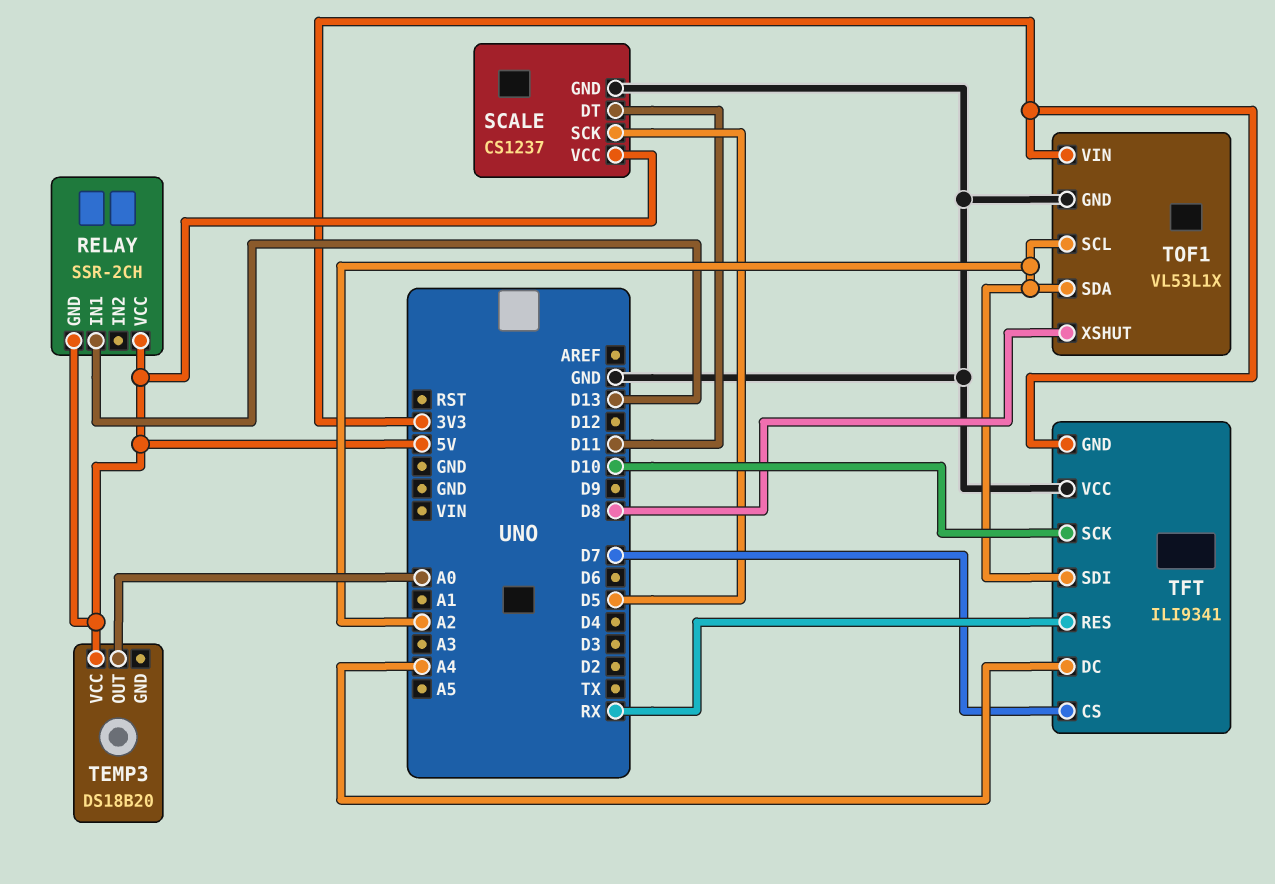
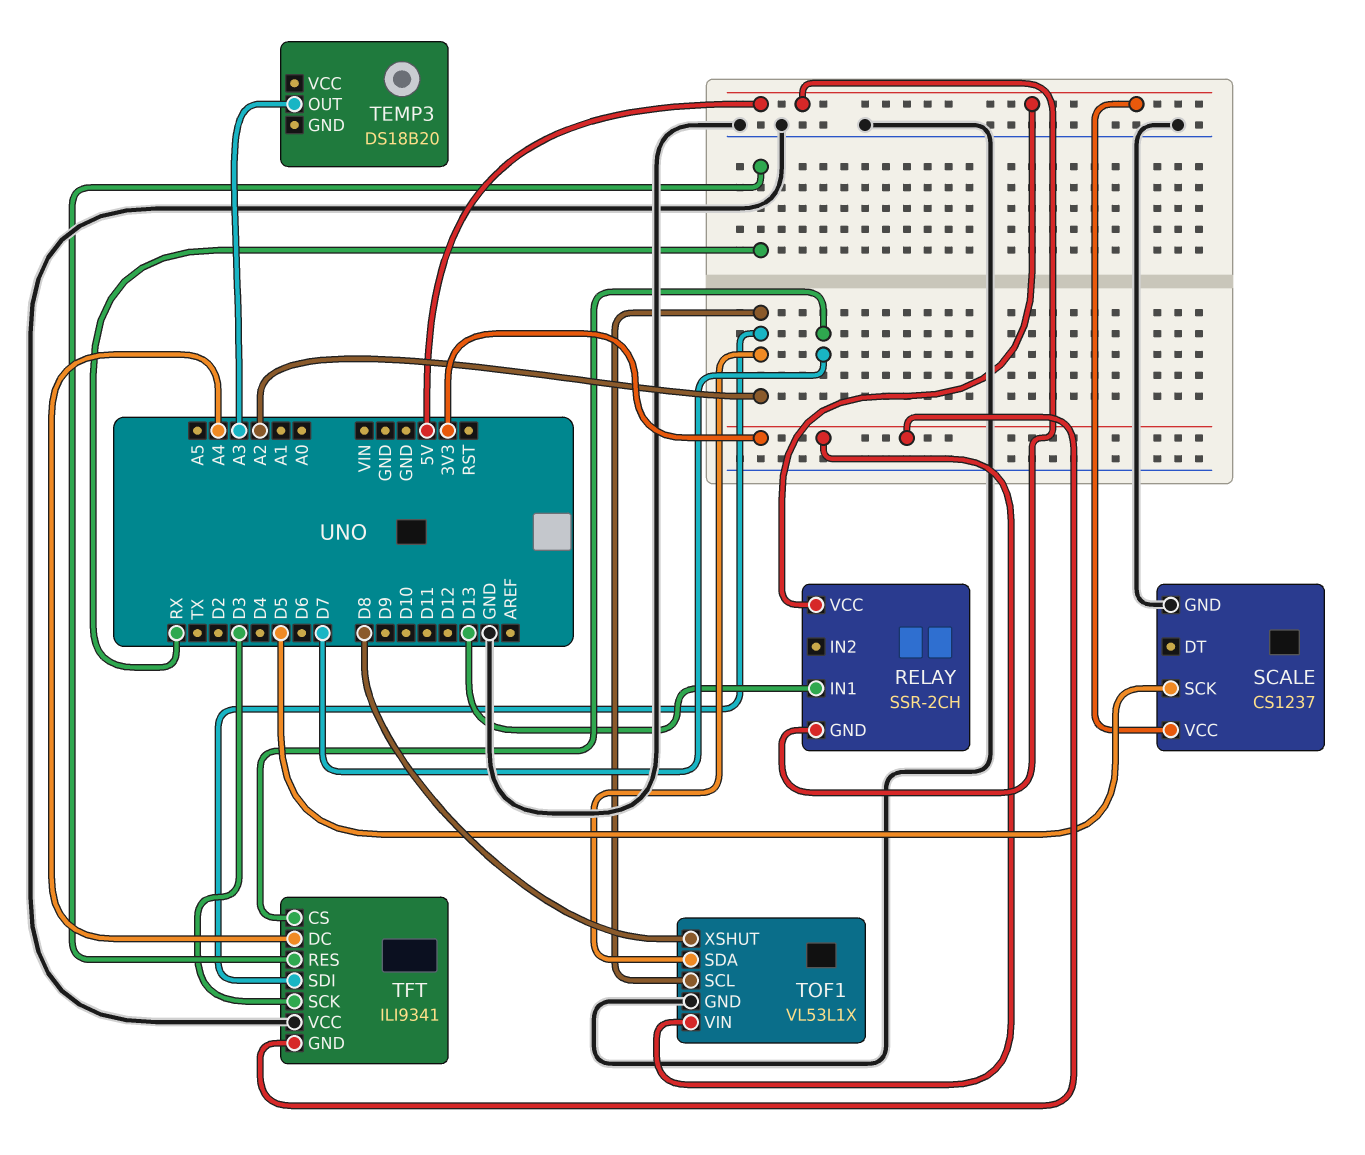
SCALE pin DT: D11 -> none
TEMP3 pin OUT: A0 -> A3
TEMP3 pin VCC: 5V -> none
TFT pin SCK: D10 -> D3

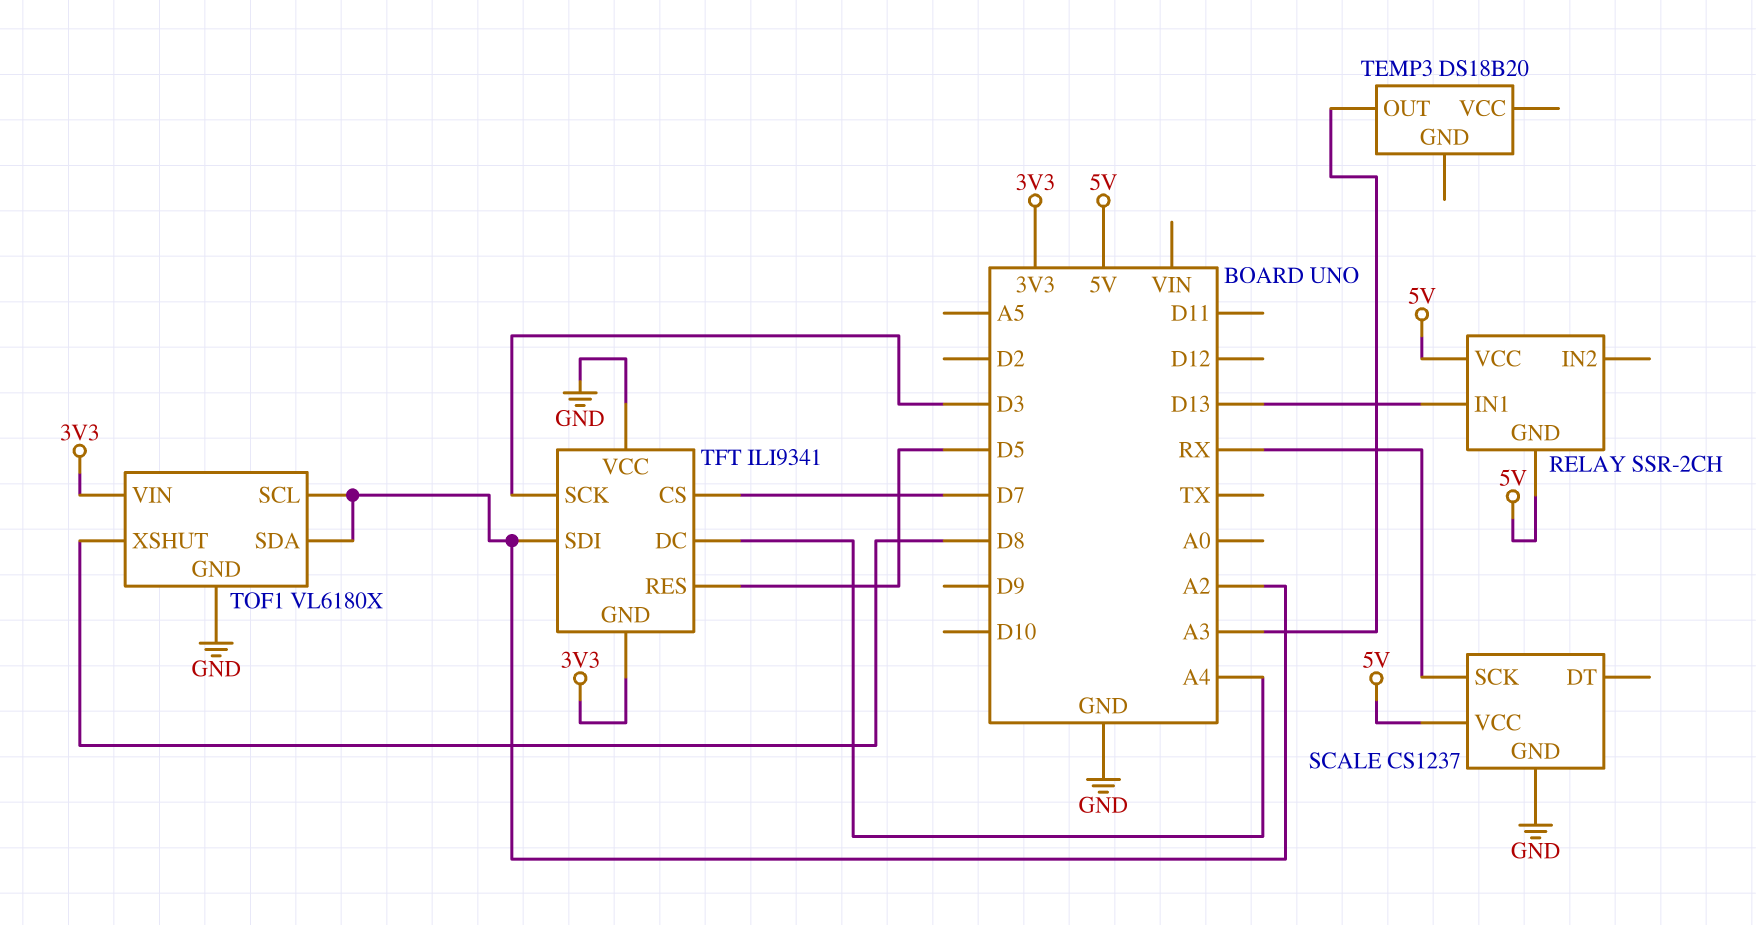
SCALE pin SCK: D5 -> RX
TFT pin RES: RX -> D5
TOF1: VL53L1X -> VL6180X

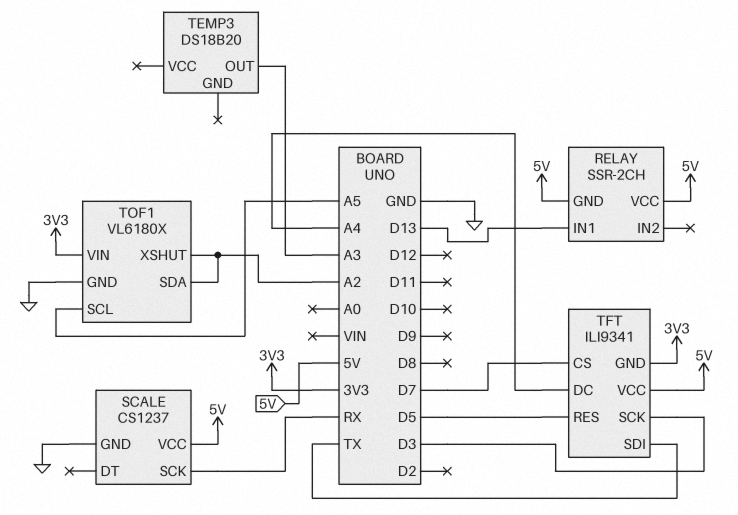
TFT pin SDI: A2 -> TX
TFT pin VCC: GND -> 5V
TOF1 pin SCL: A2 -> A5
TOF1 pin XSHUT: D8 -> A2

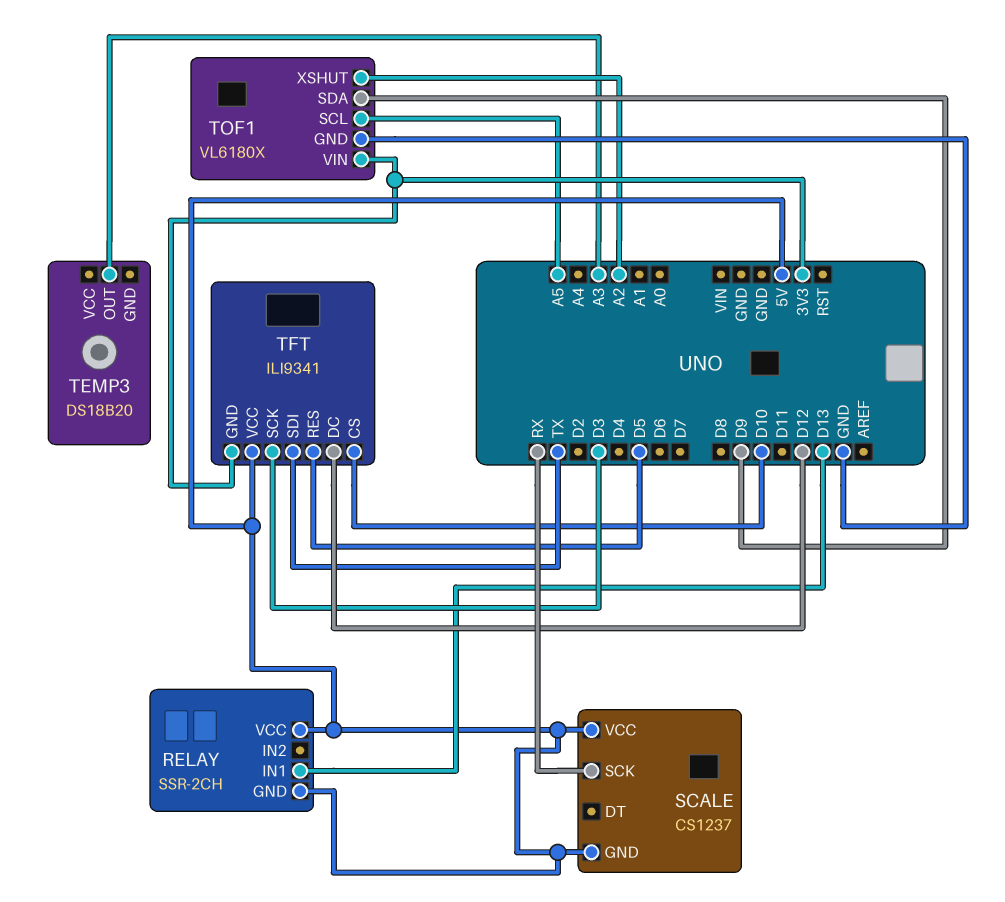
SCALE pin GND: GND -> 5V
TFT pin CS: D7 -> D10
TFT pin DC: A4 -> D12
TOF1 pin SDA: A2 -> D9

